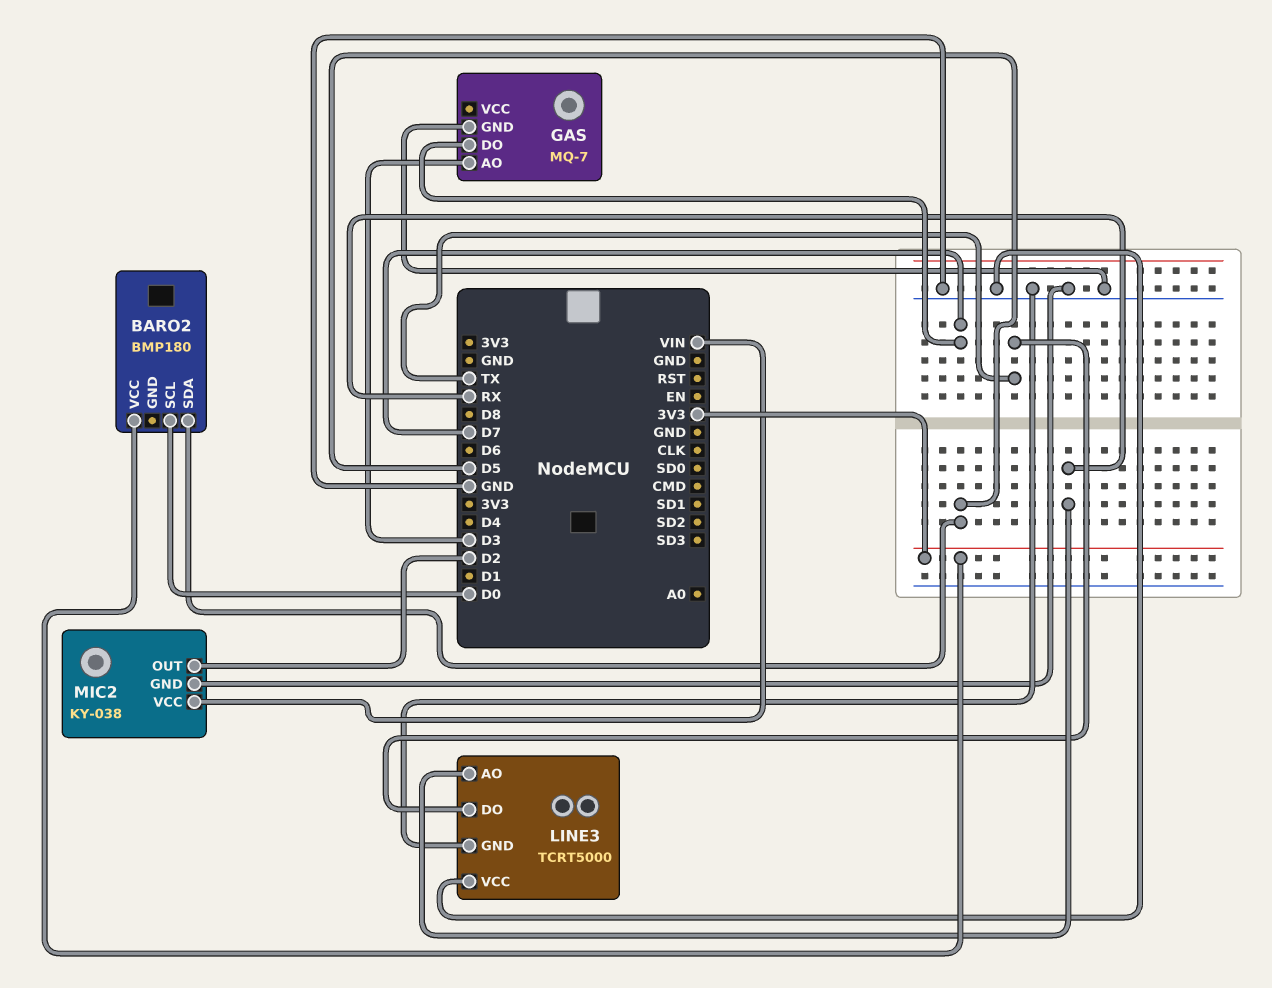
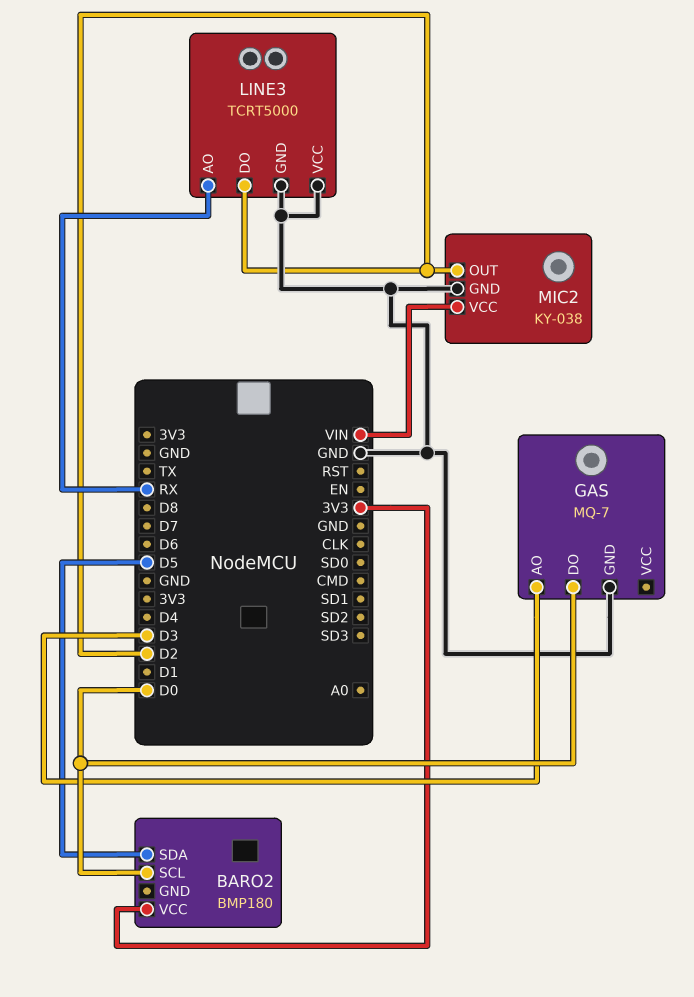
GAS pin DO: D7 -> D0
LINE3 pin DO: TX -> D2

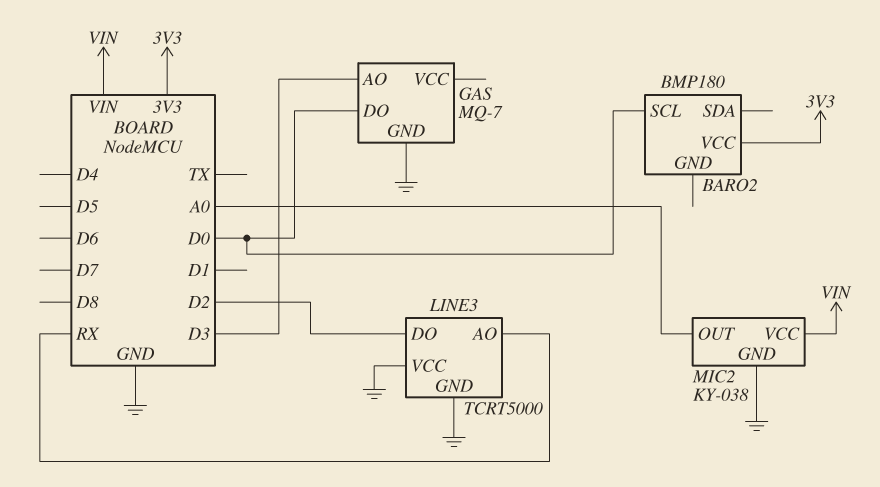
BARO2 pin SDA: D5 -> none
MIC2 pin OUT: D2 -> A0

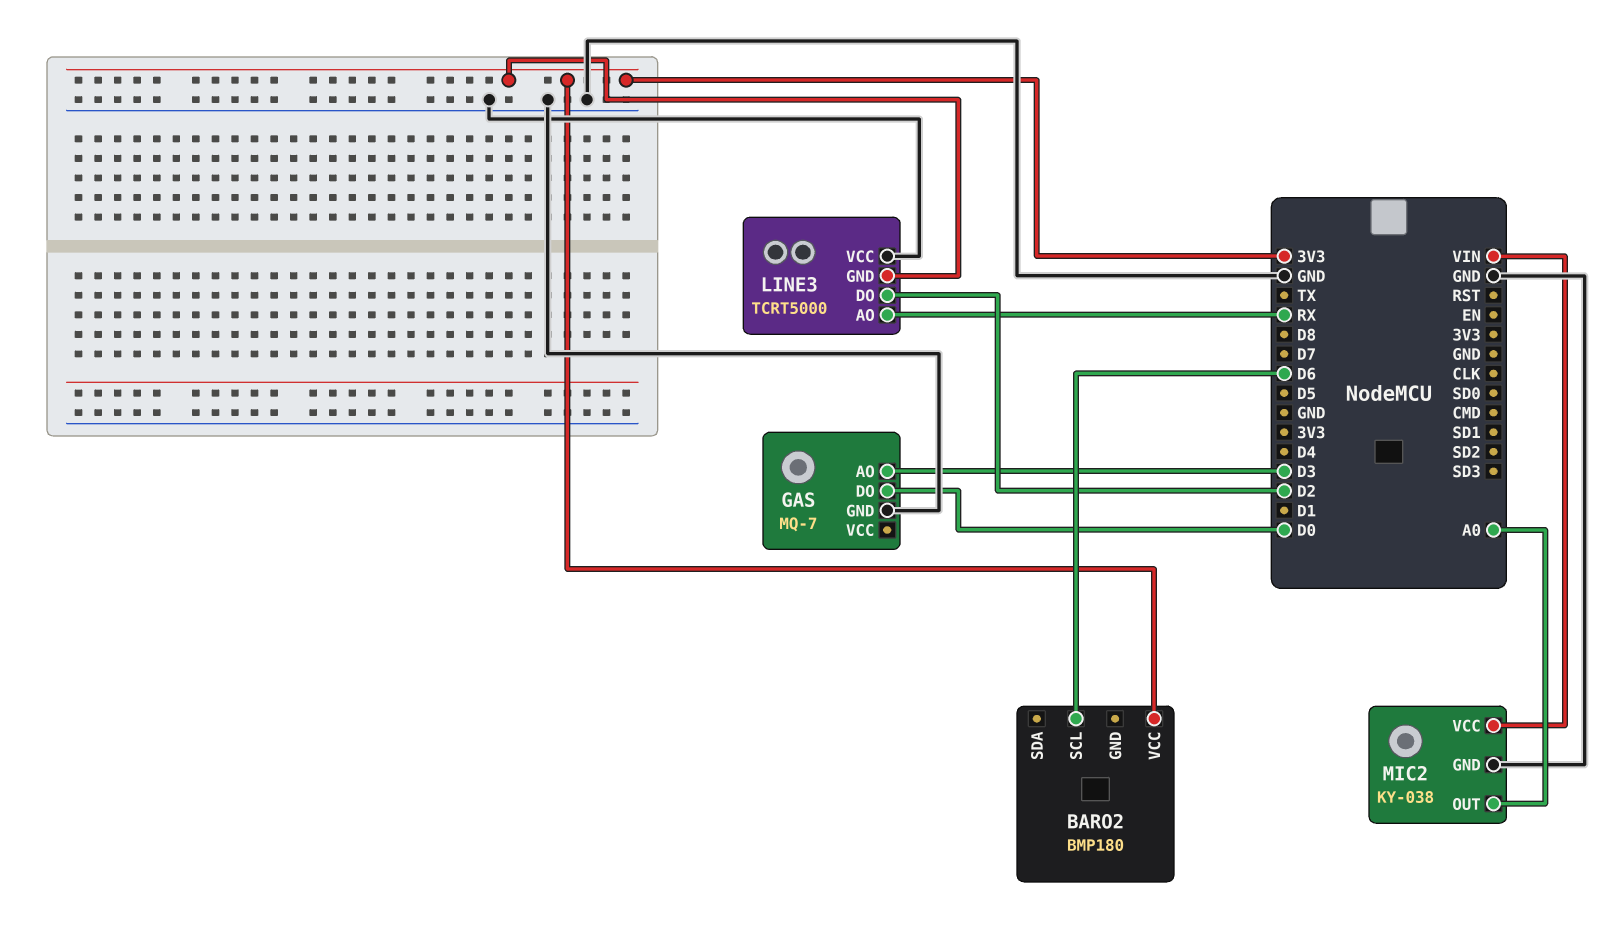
BARO2 pin SCL: D0 -> D6
LINE3 pin GND: GND -> 3V3

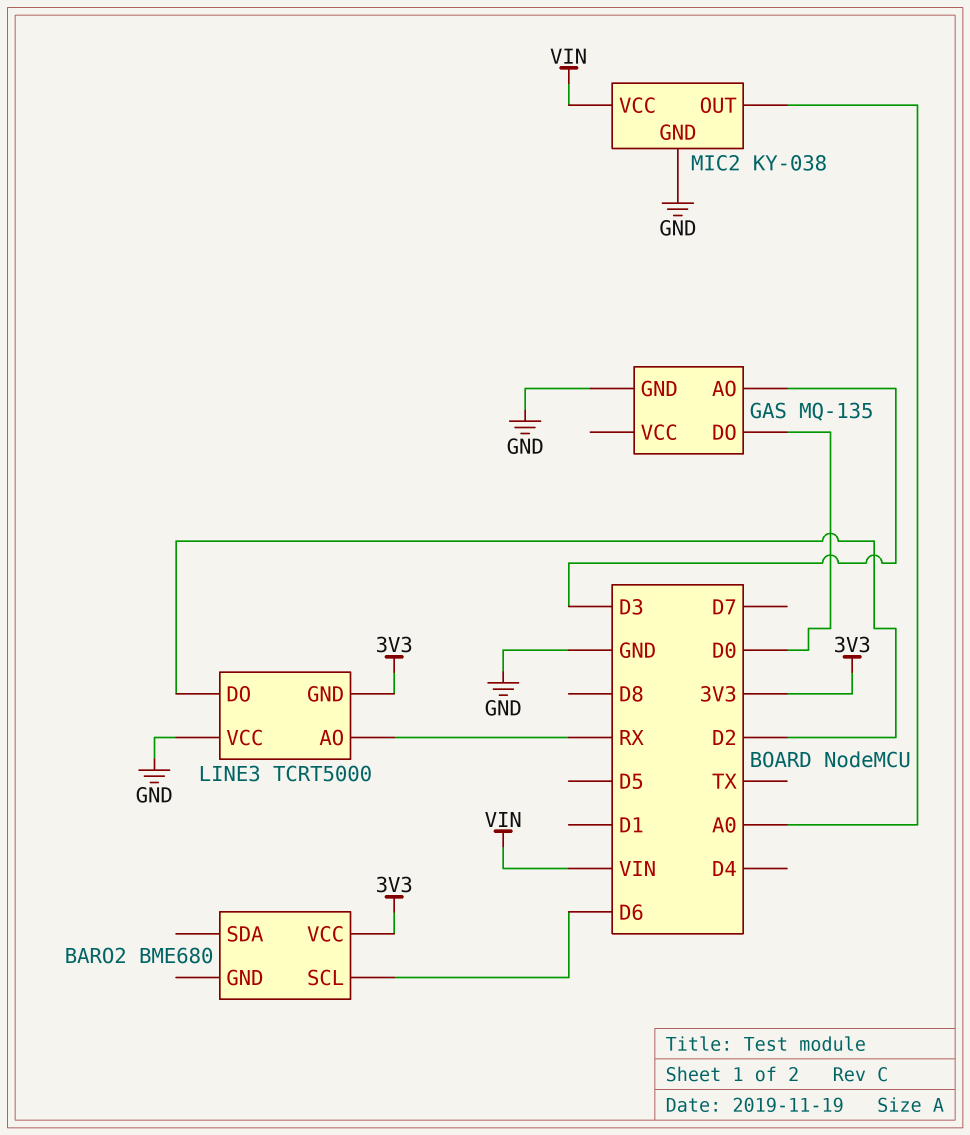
BARO2: BMP180 -> BME680
GAS: MQ-7 -> MQ-135

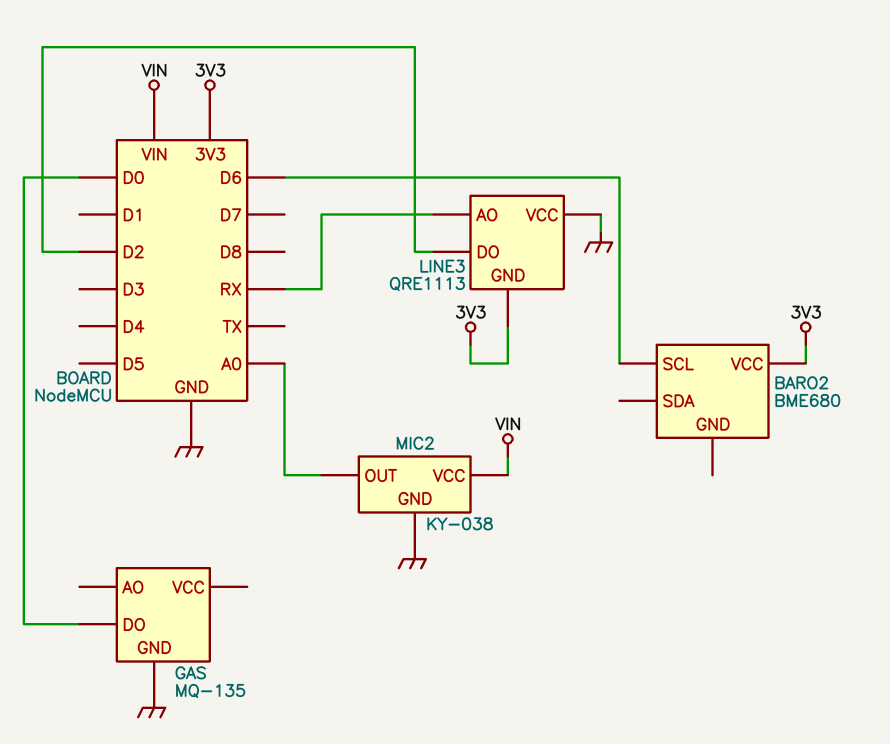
GAS pin AO: D3 -> none
LINE3: TCRT5000 -> QRE1113

